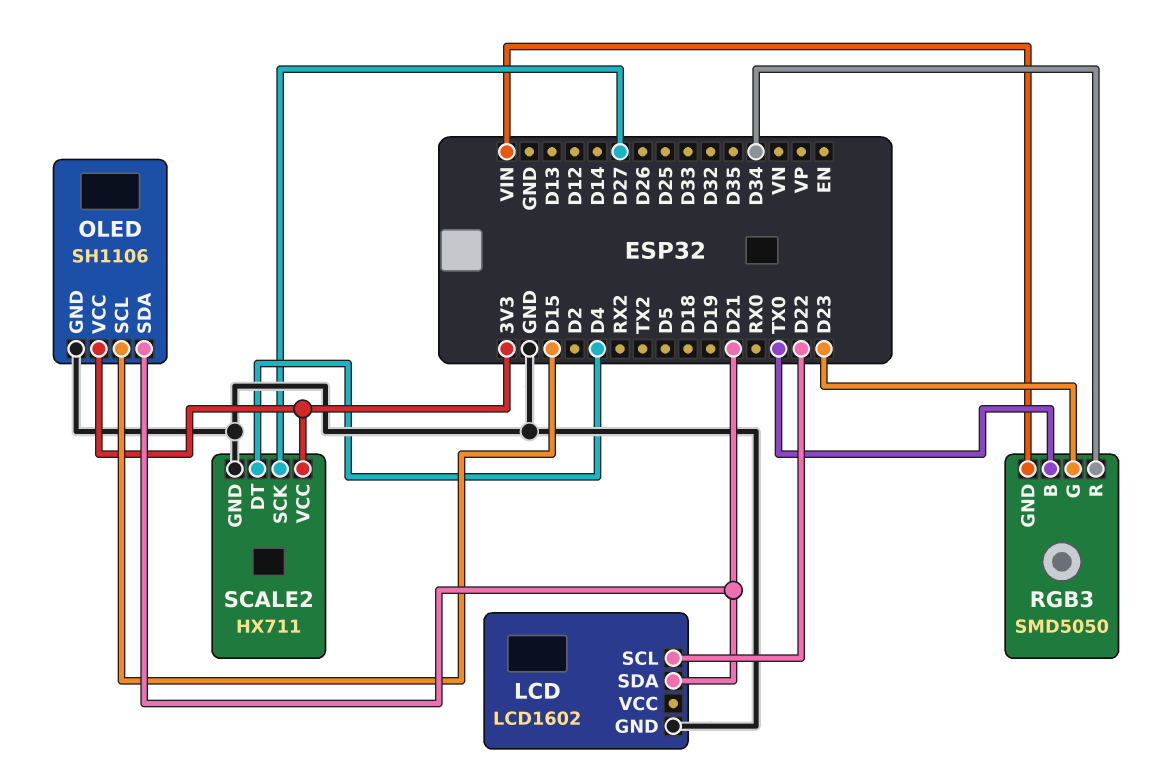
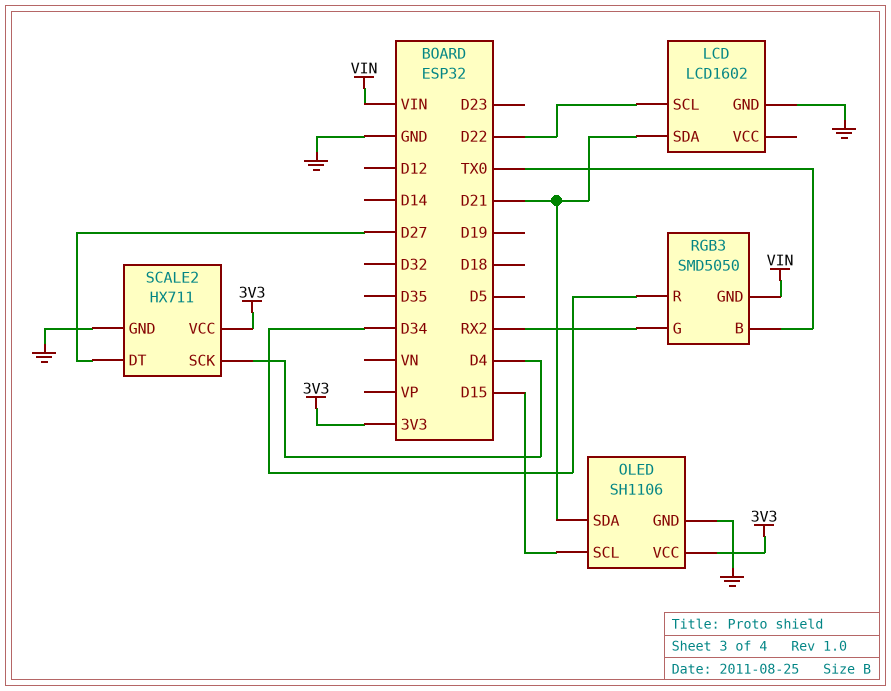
RGB3 pin G: D23 -> RX2
SCALE2 pin DT: D4 -> D27
SCALE2 pin SCK: D27 -> D4

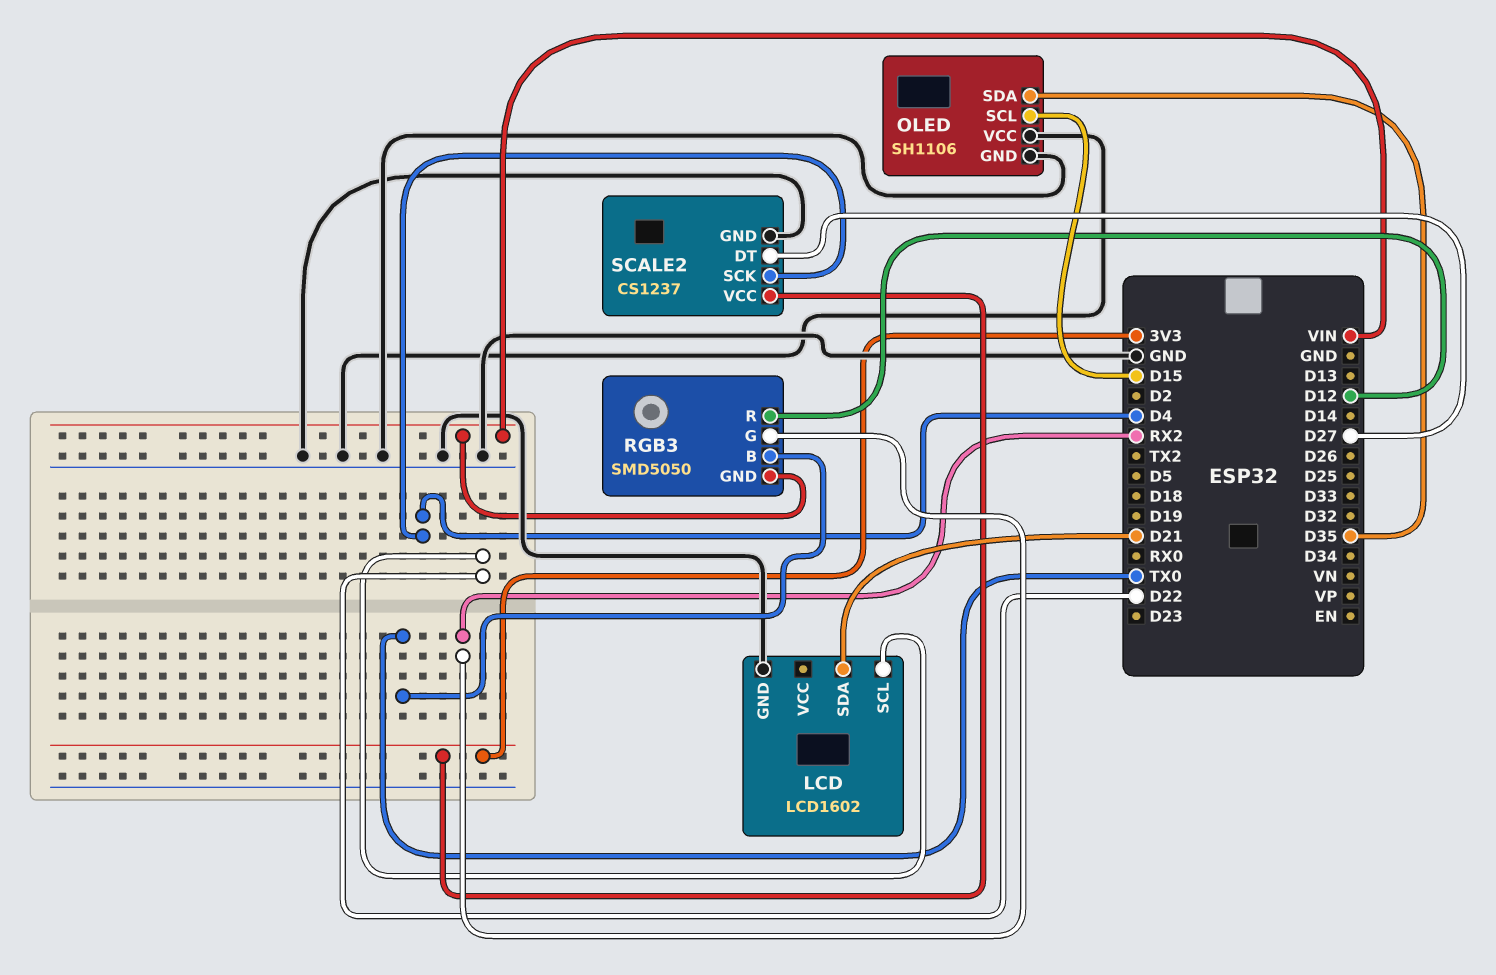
OLED pin SDA: D21 -> D35
OLED pin VCC: 3V3 -> GND
RGB3 pin R: D34 -> D12
SCALE2: HX711 -> CS1237

